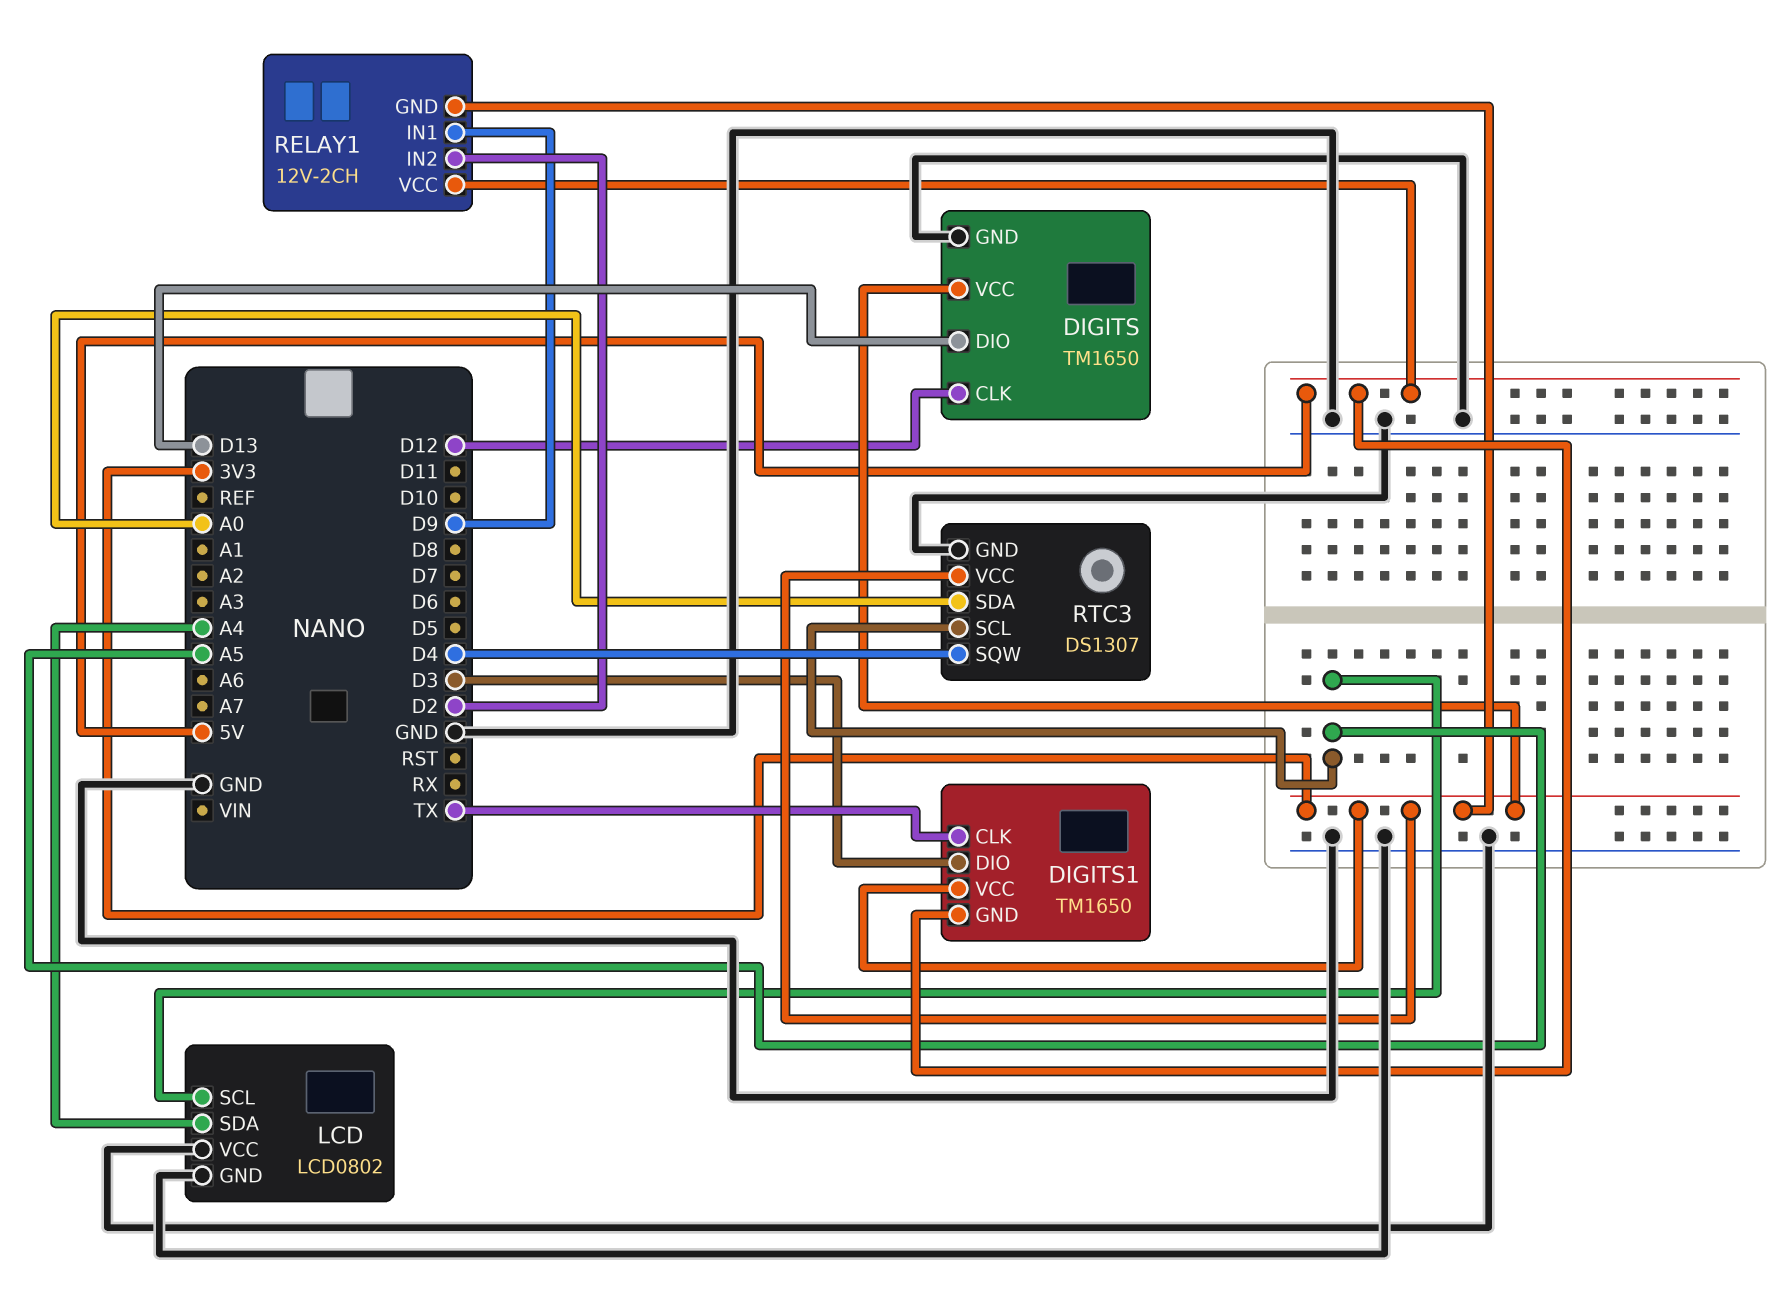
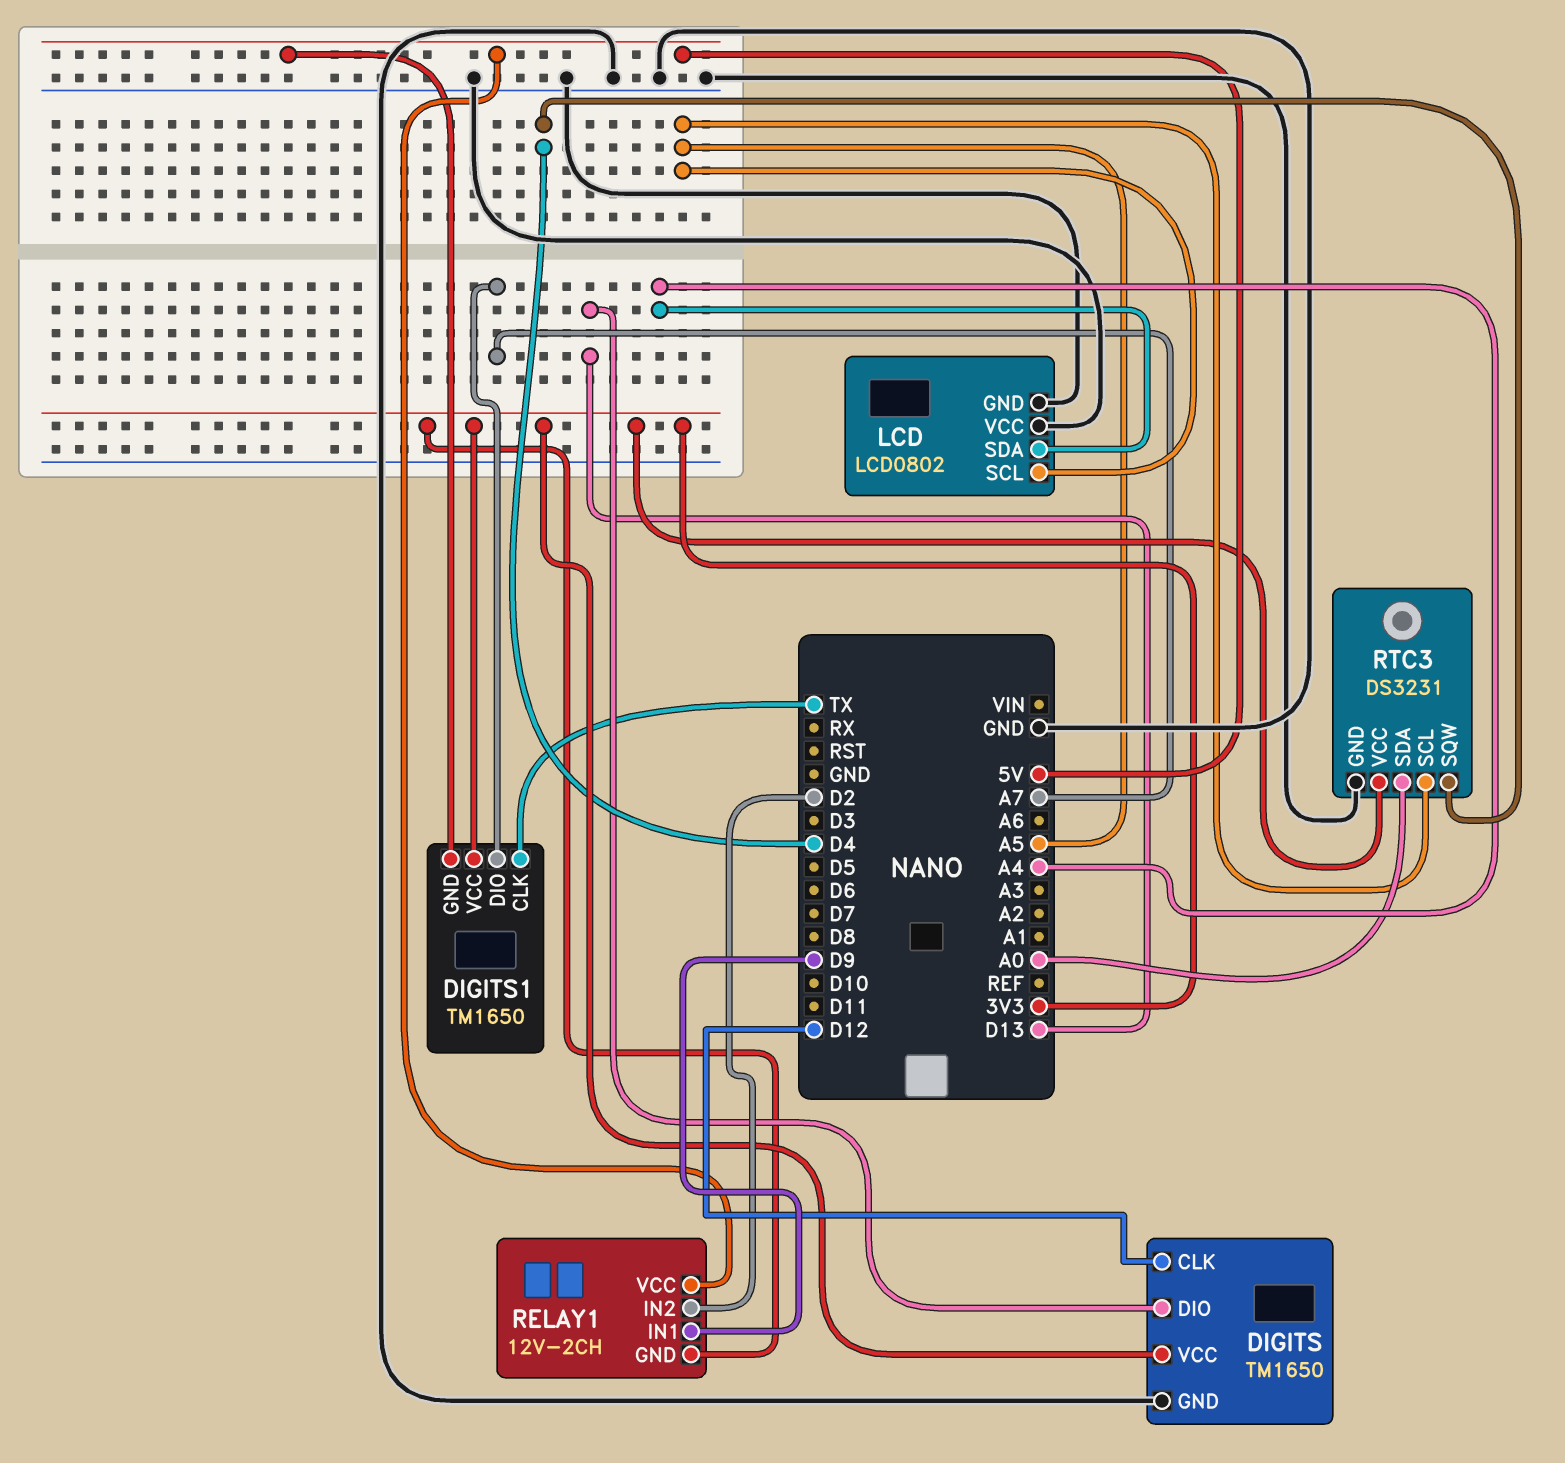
DIGITS1 pin DIO: D3 -> A7
RTC3: DS1307 -> DS3231

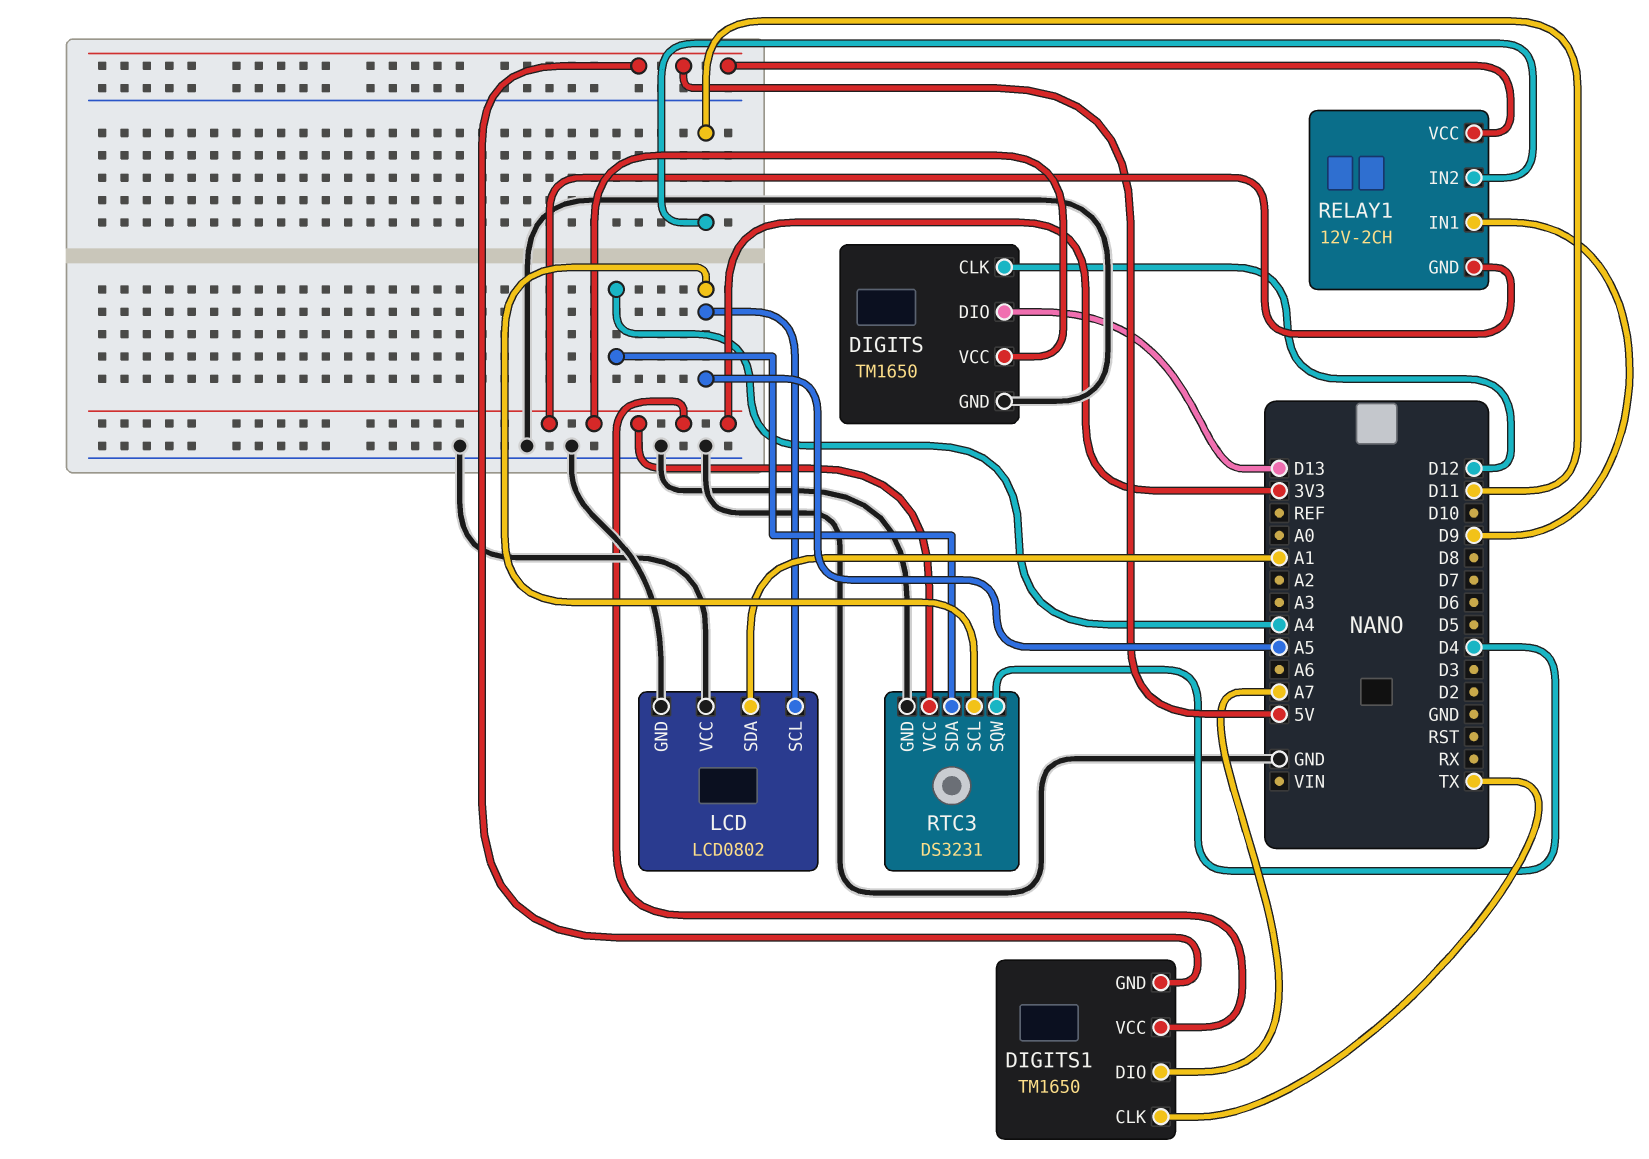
LCD pin SDA: A4 -> A1
RELAY1 pin IN2: D2 -> D11
RTC3 pin SDA: A0 -> A4

